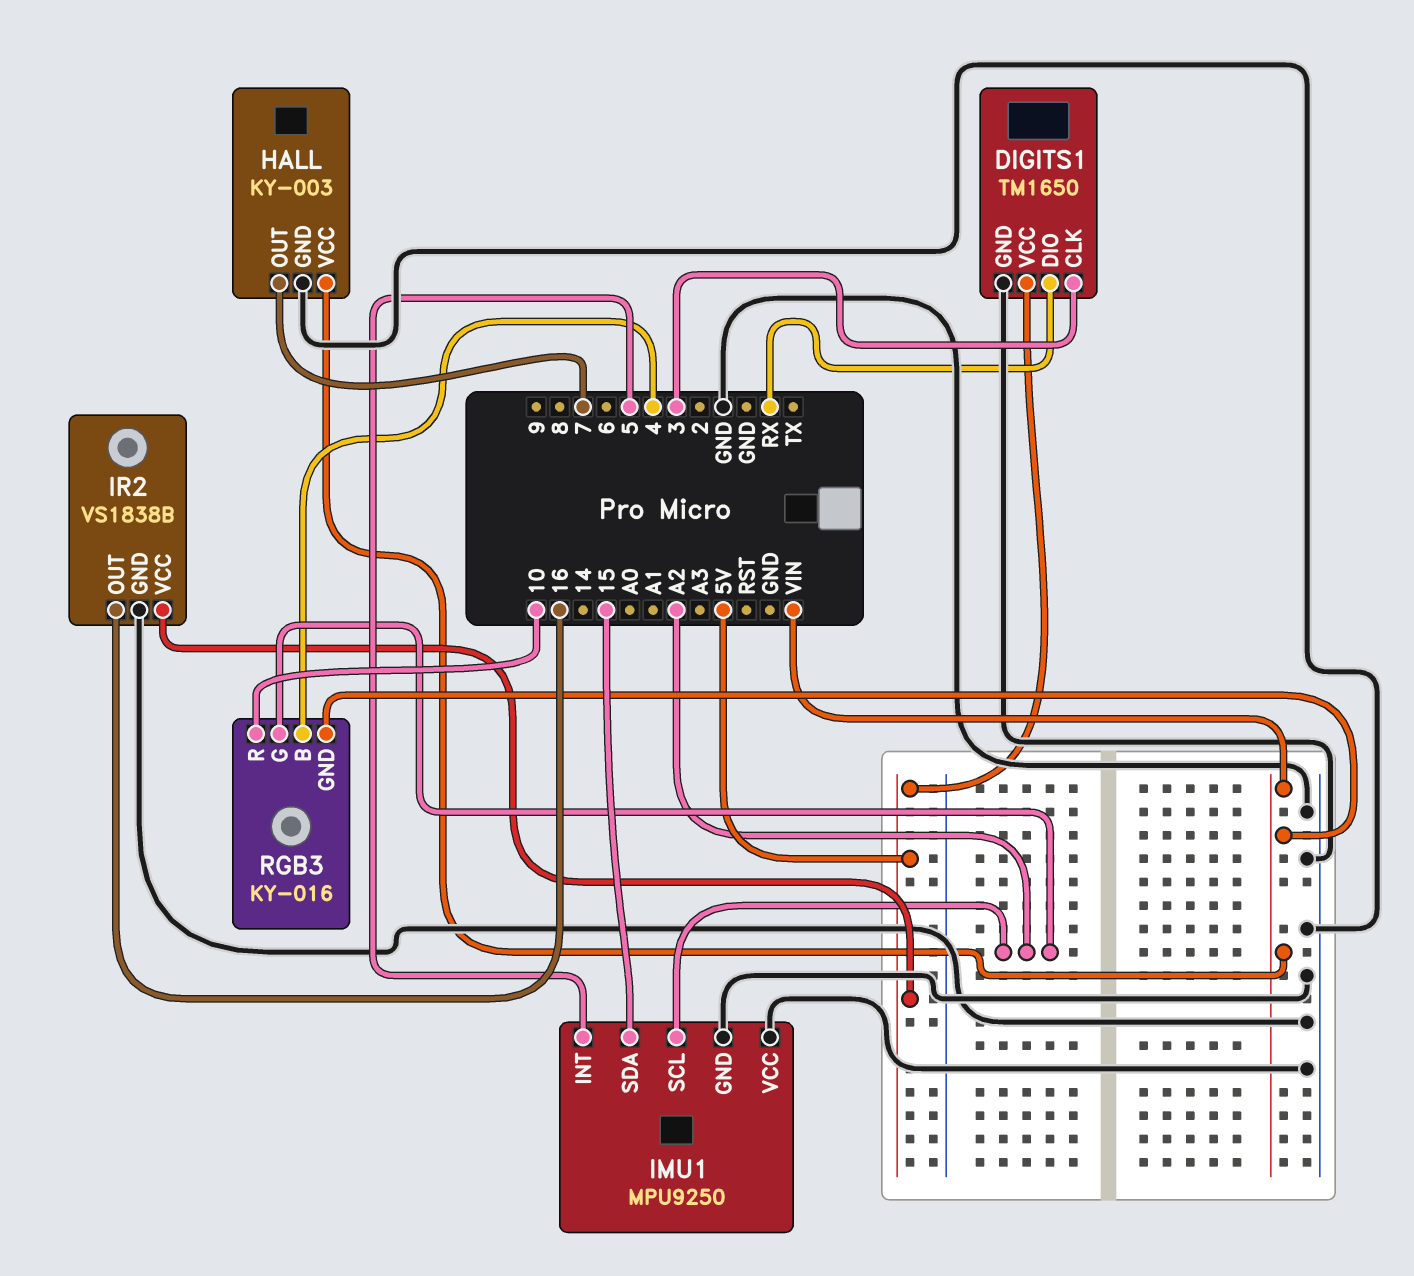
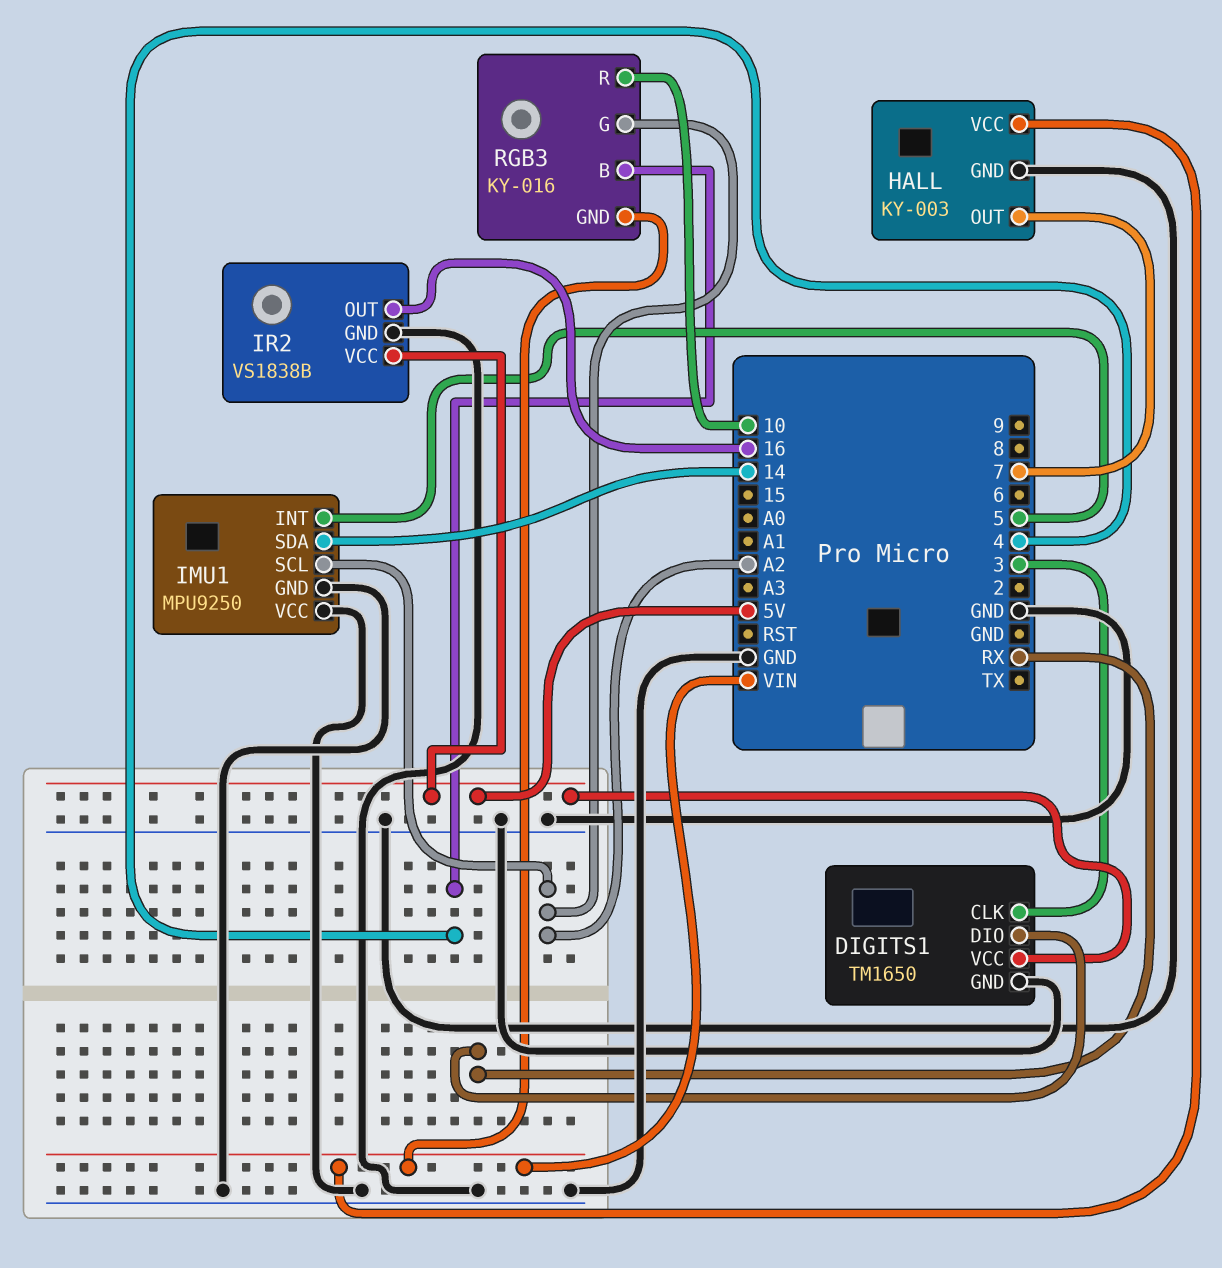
IMU1 pin SDA: 15 -> 14

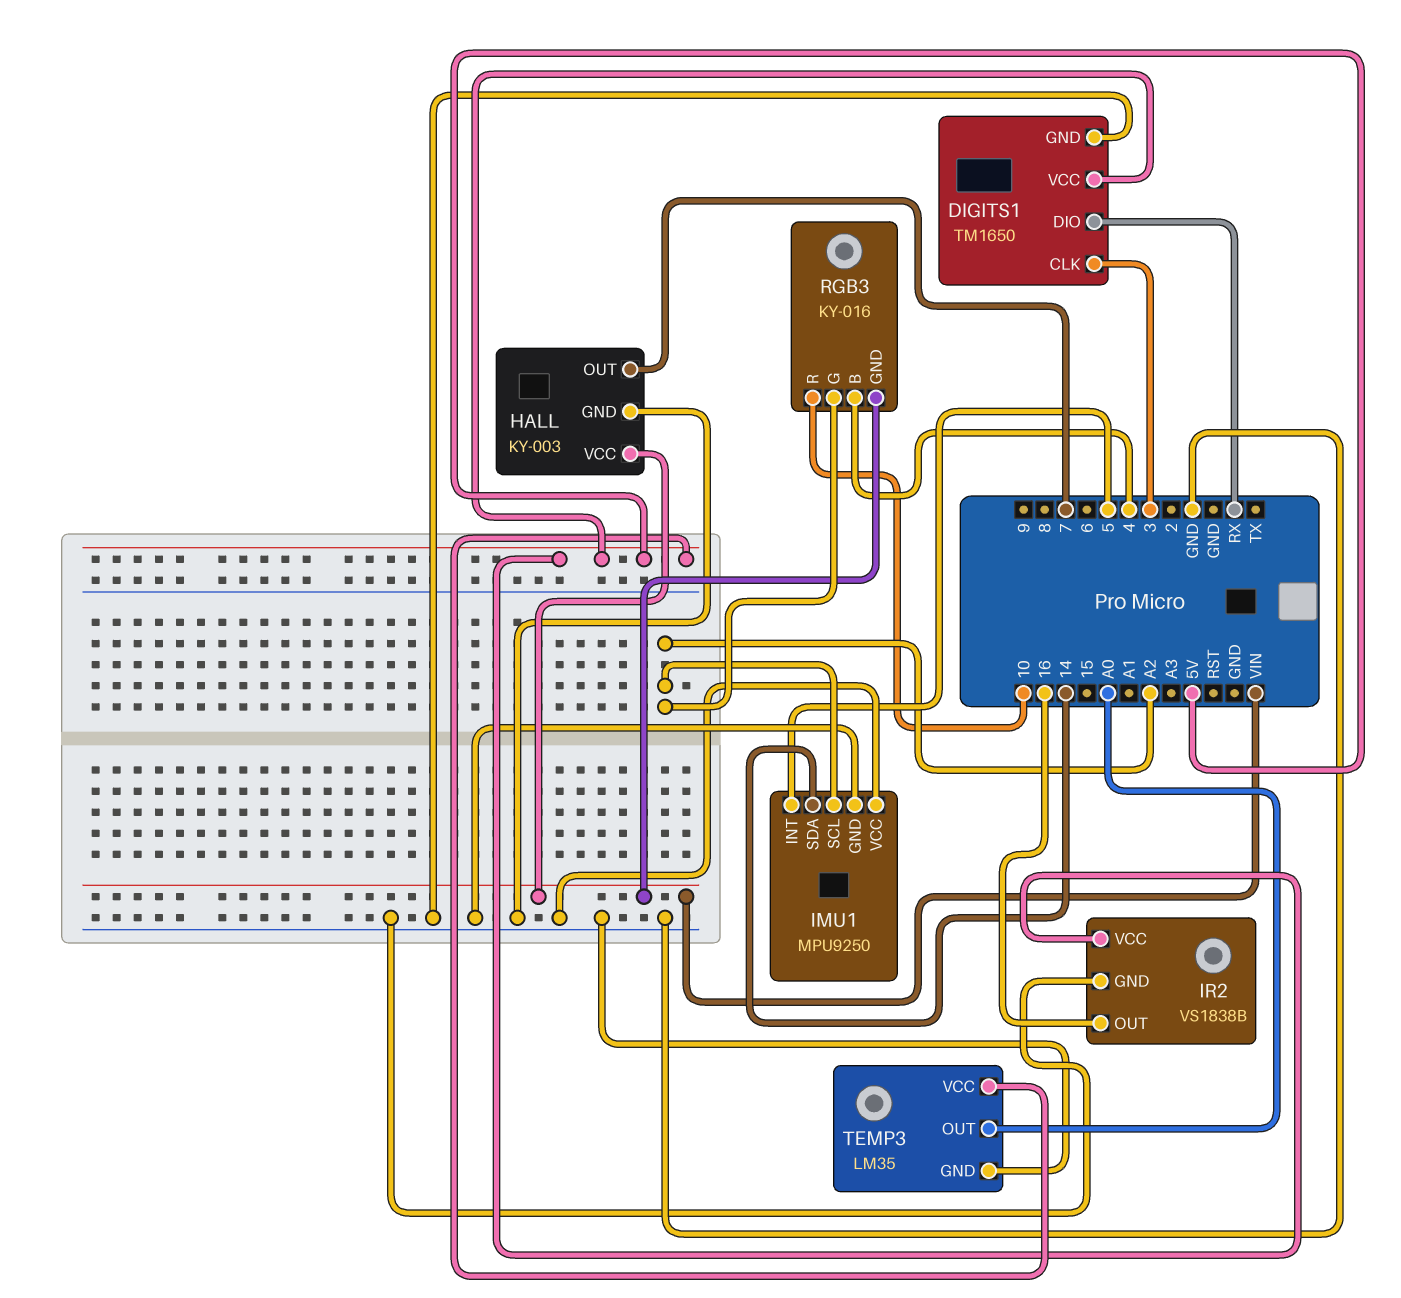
TEMP3: none -> LM35
TEMP3 pin GND: none -> GND
TEMP3 pin OUT: none -> A0
TEMP3 pin VCC: none -> 5V

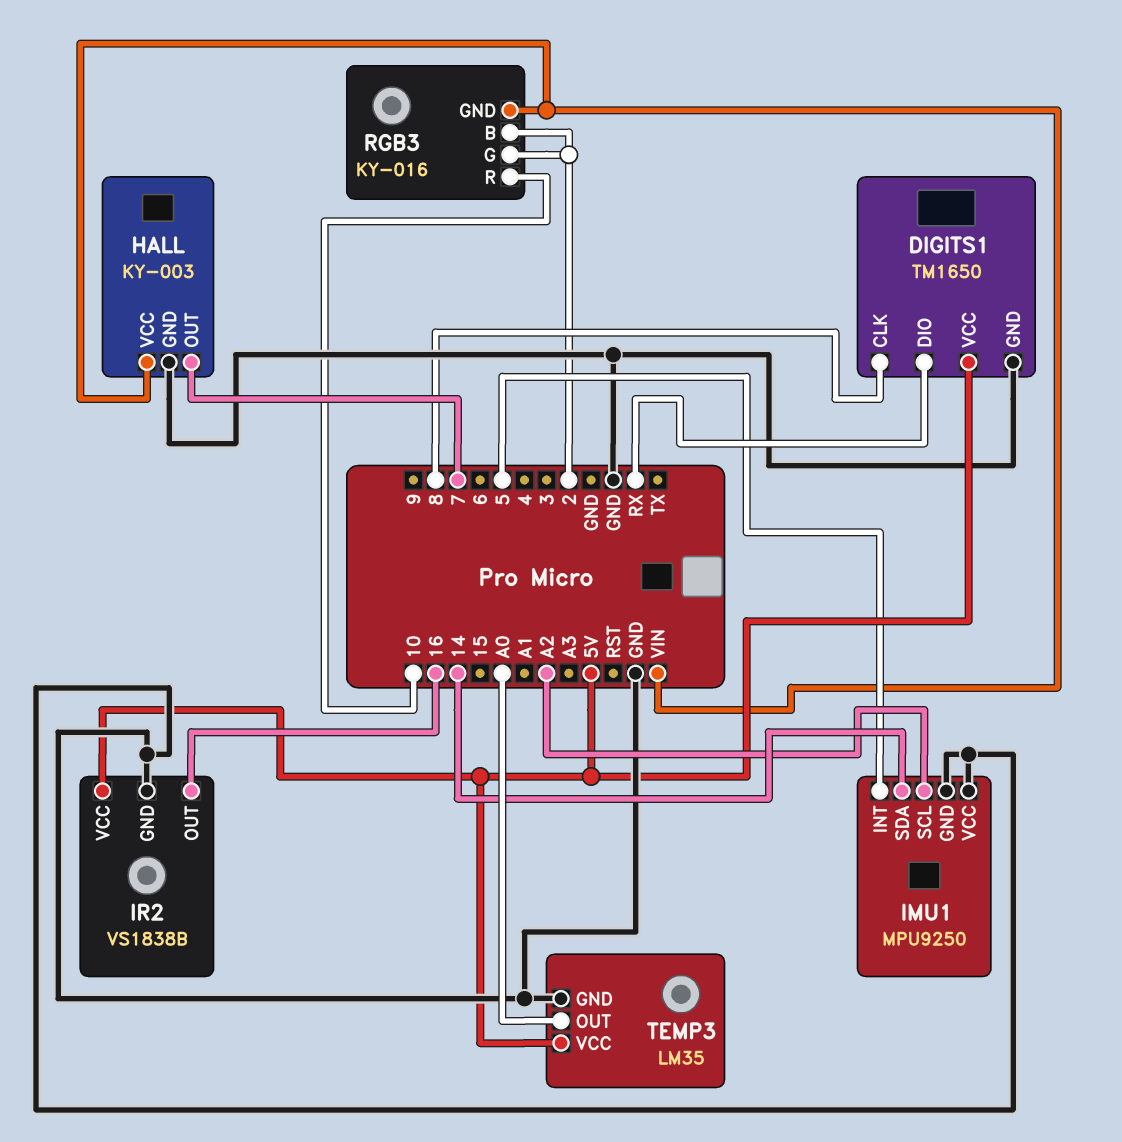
DIGITS1 pin CLK: 3 -> 8
RGB3 pin B: 4 -> 2
RGB3 pin G: A2 -> 2

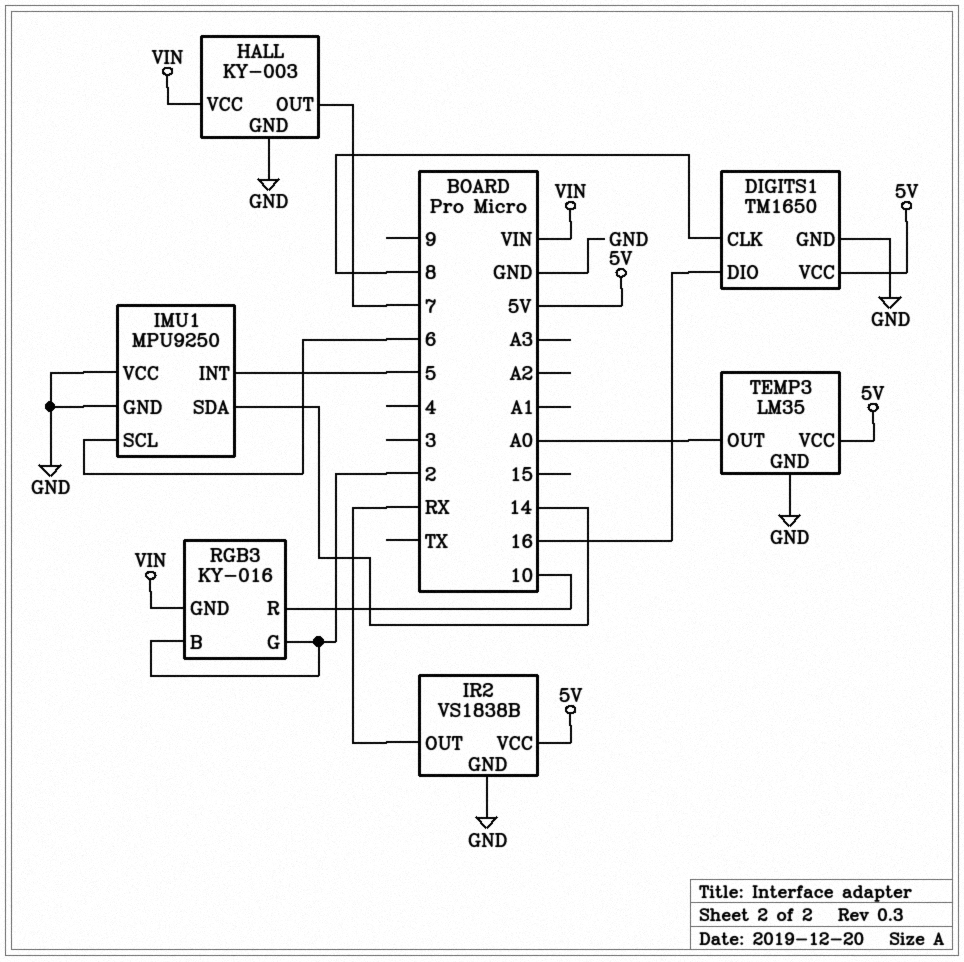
DIGITS1 pin DIO: RX -> 16
IMU1 pin SCL: A2 -> 6
IR2 pin OUT: 16 -> RX

